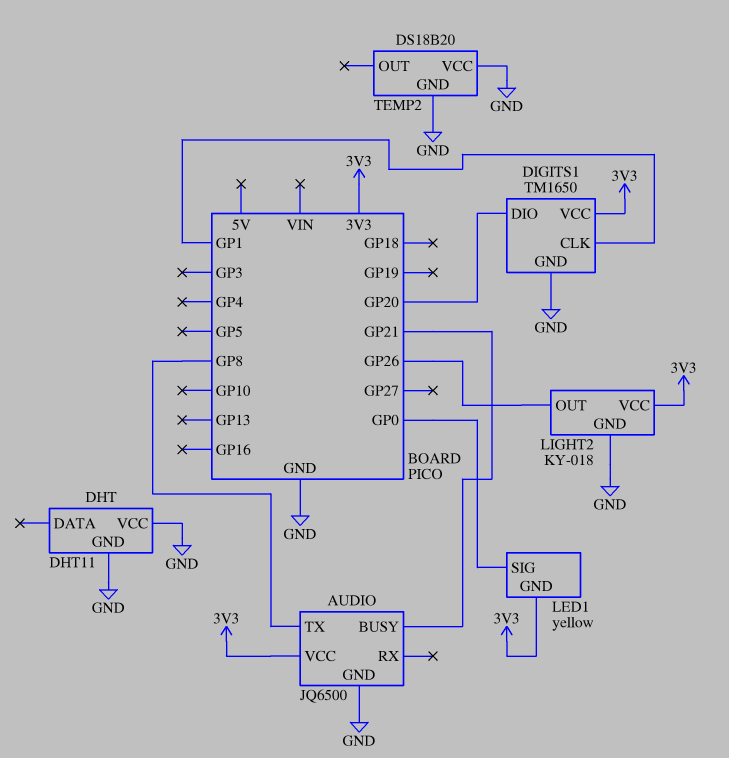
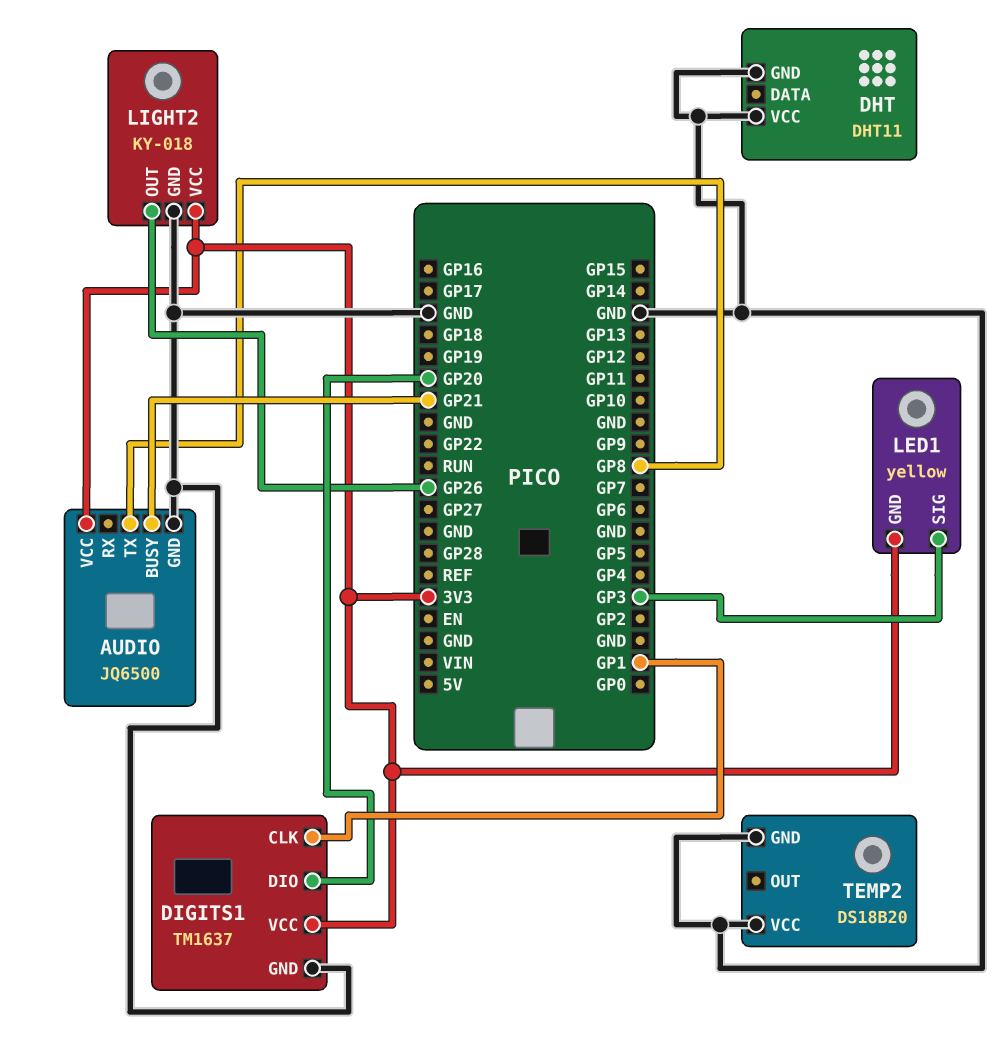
DIGITS1: TM1650 -> TM1637
LED1 pin SIG: GP0 -> GP3

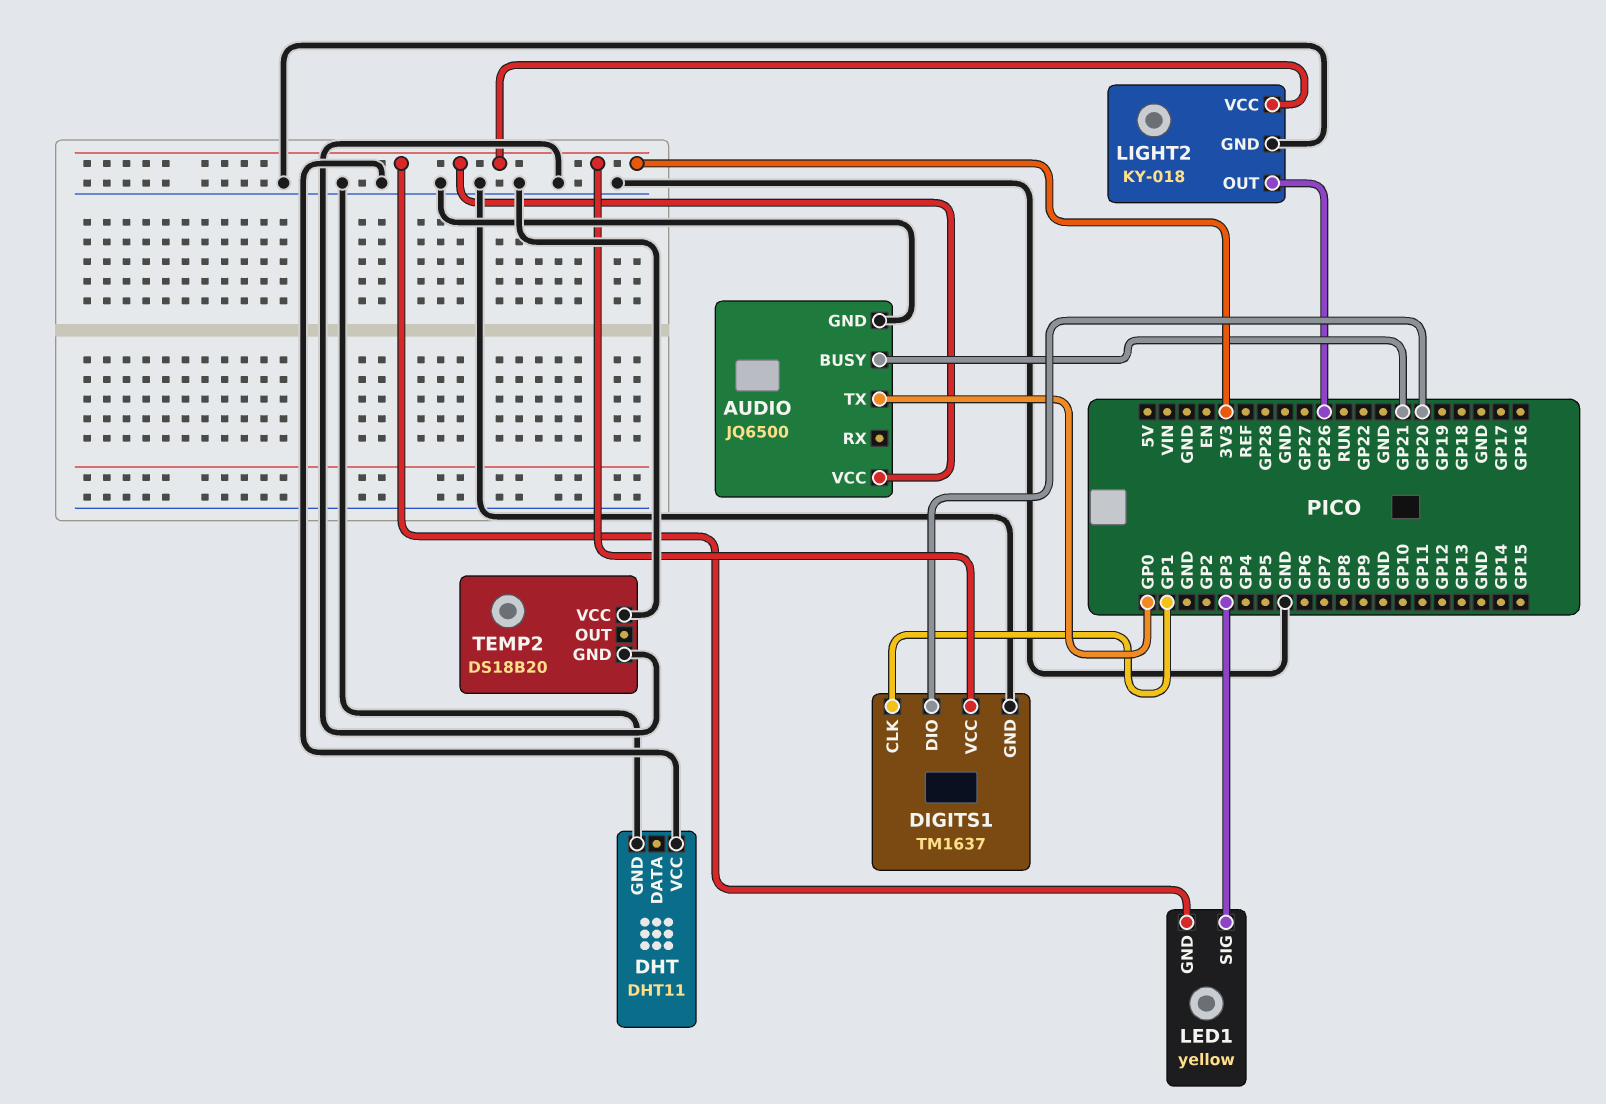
AUDIO pin TX: GP8 -> GP0

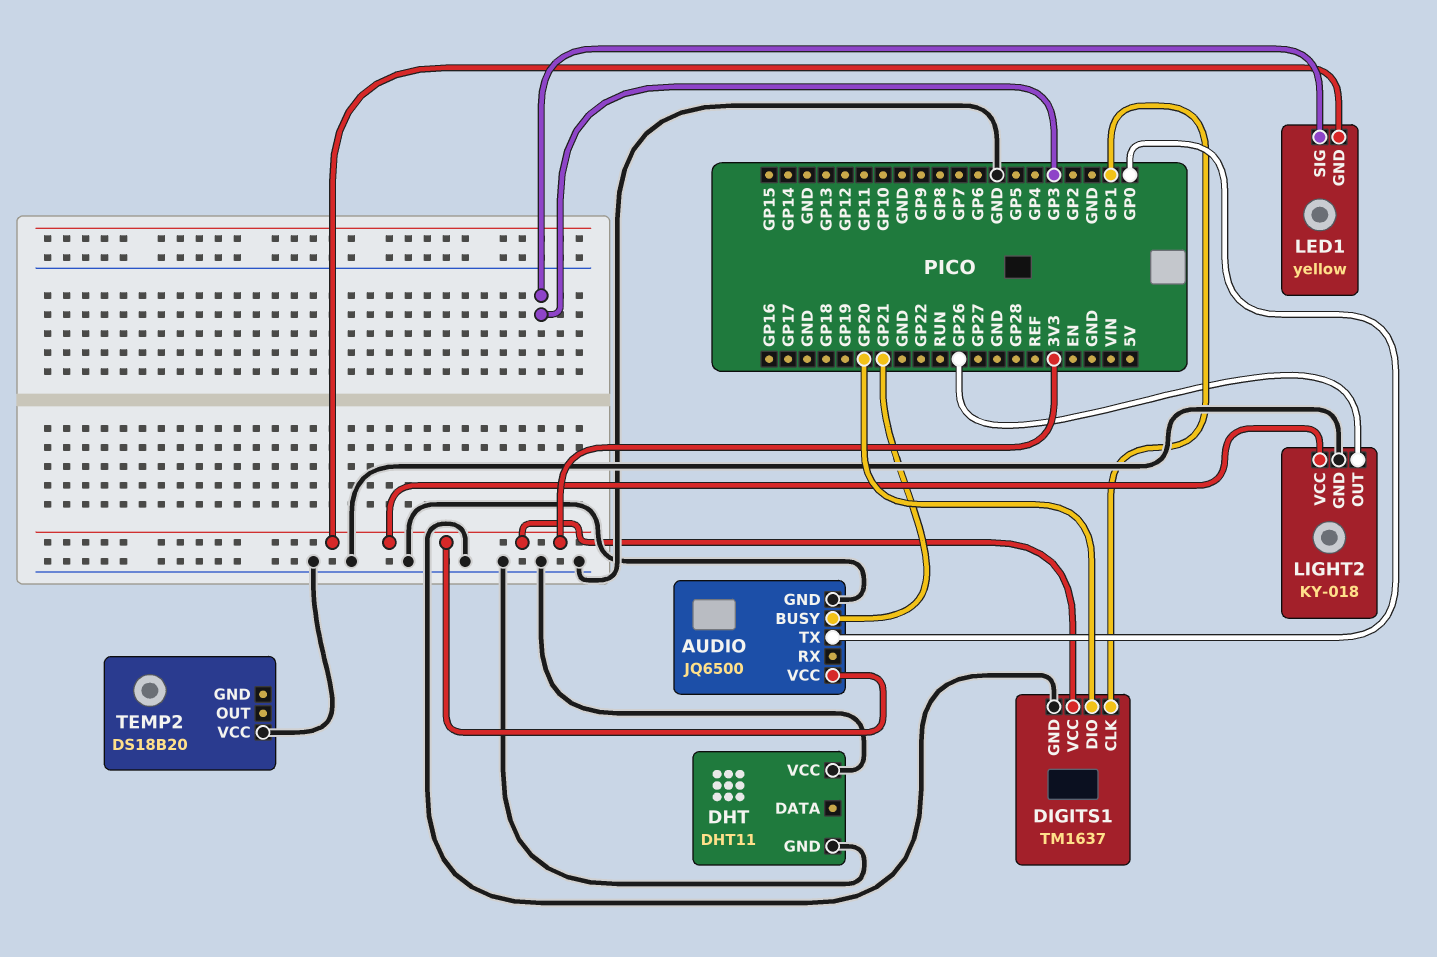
TEMP2 pin GND: GND -> none

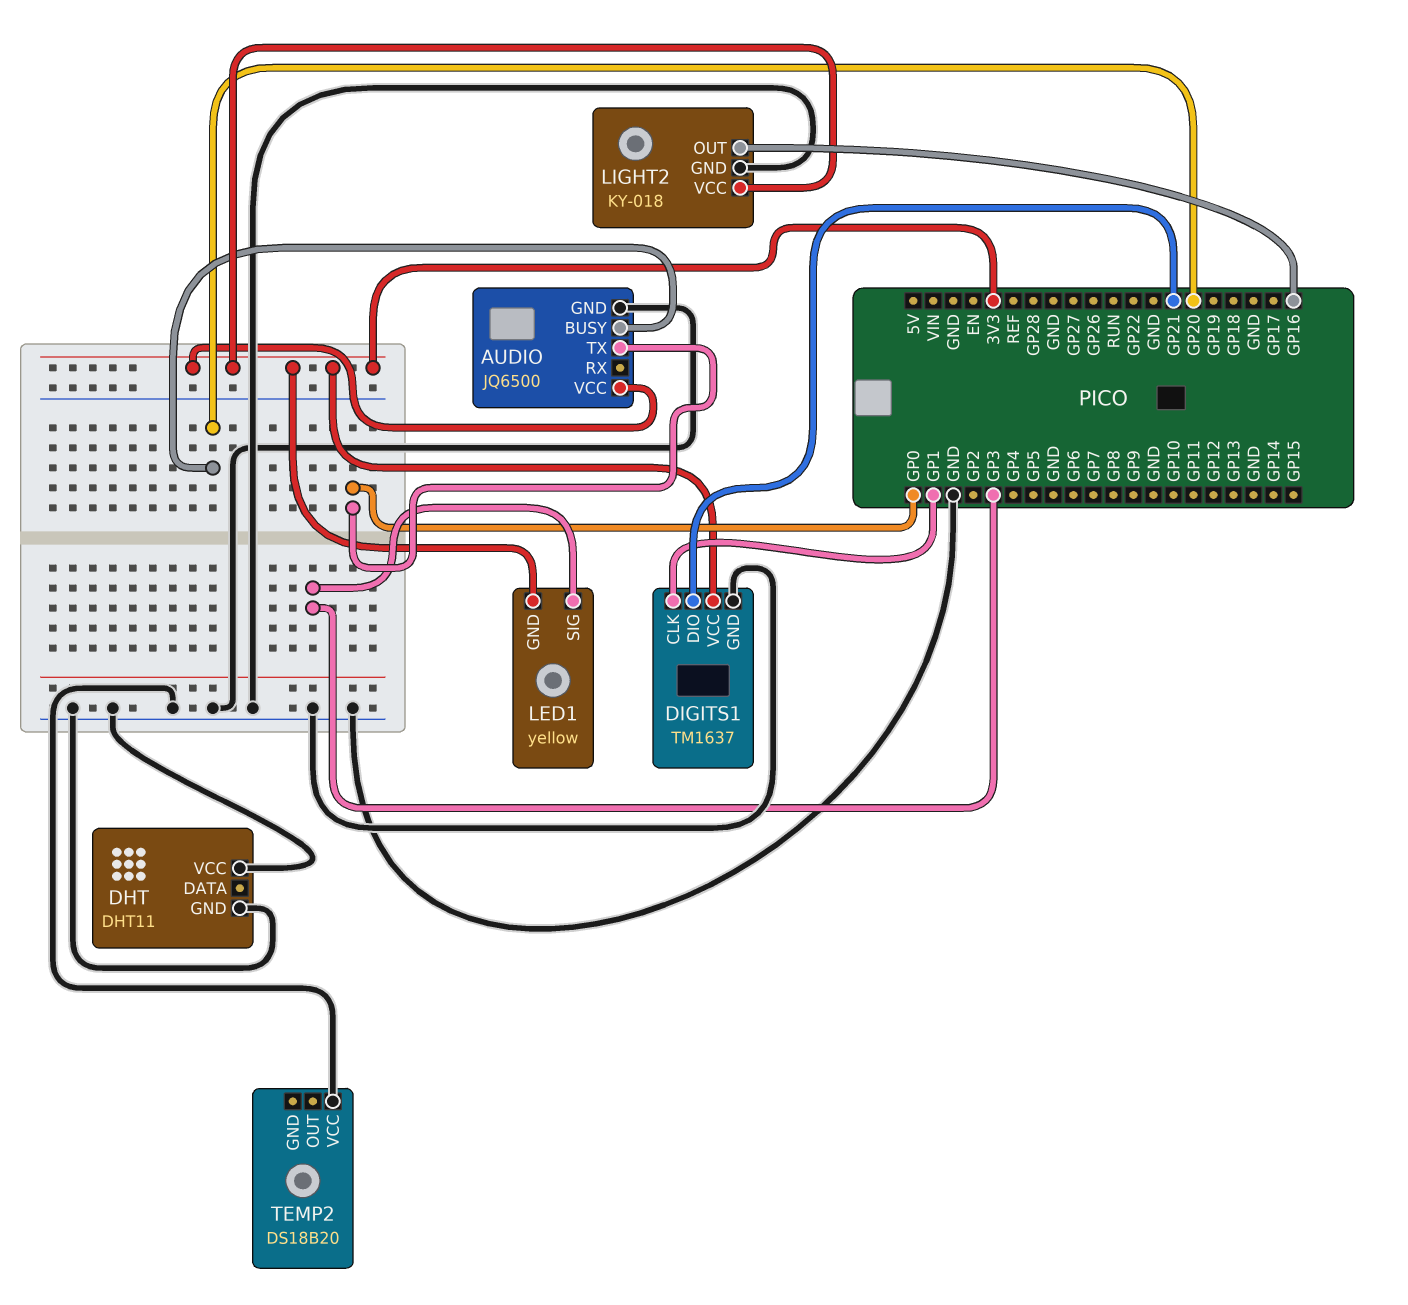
AUDIO pin BUSY: GP21 -> GP20
DIGITS1 pin DIO: GP20 -> GP21
LIGHT2 pin OUT: GP26 -> GP16

